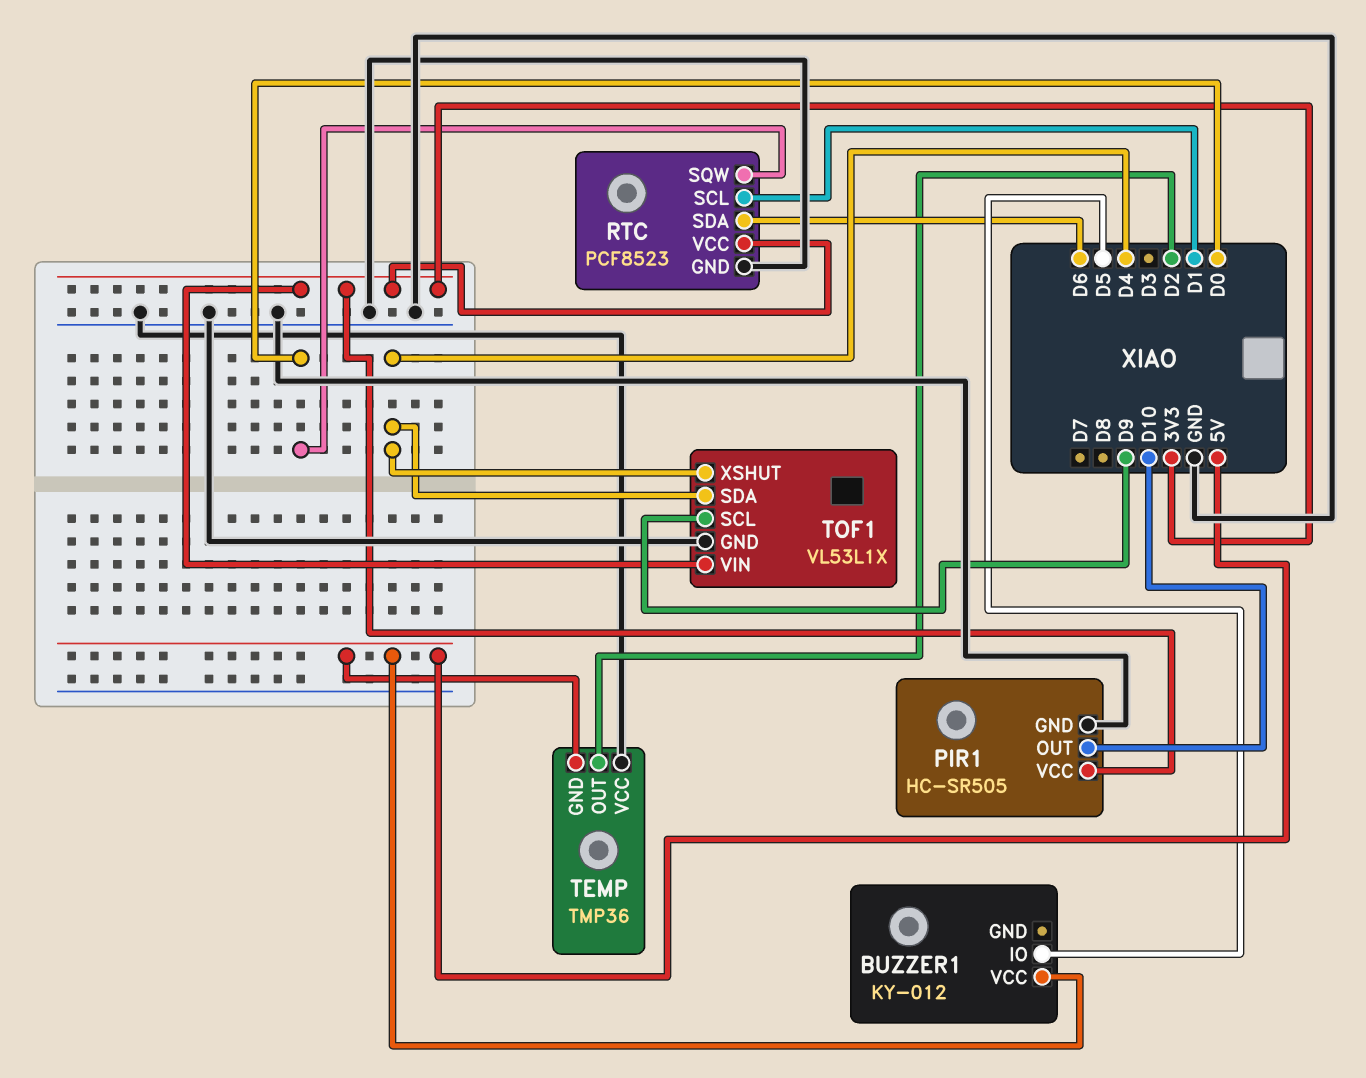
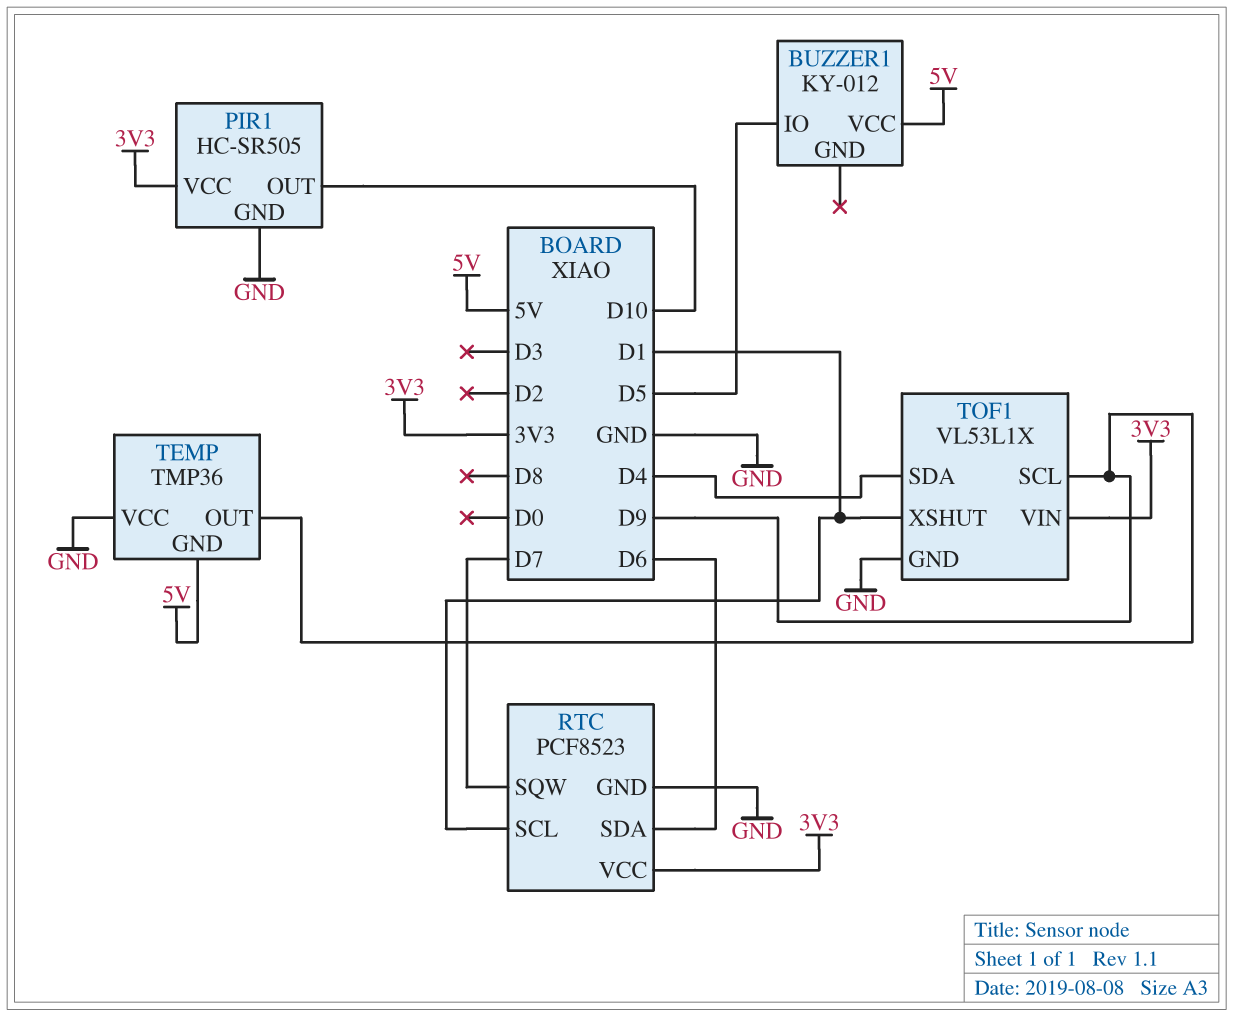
RTC pin SQW: D0 -> D7
TEMP pin OUT: D2 -> D9
TOF1 pin XSHUT: D4 -> D1

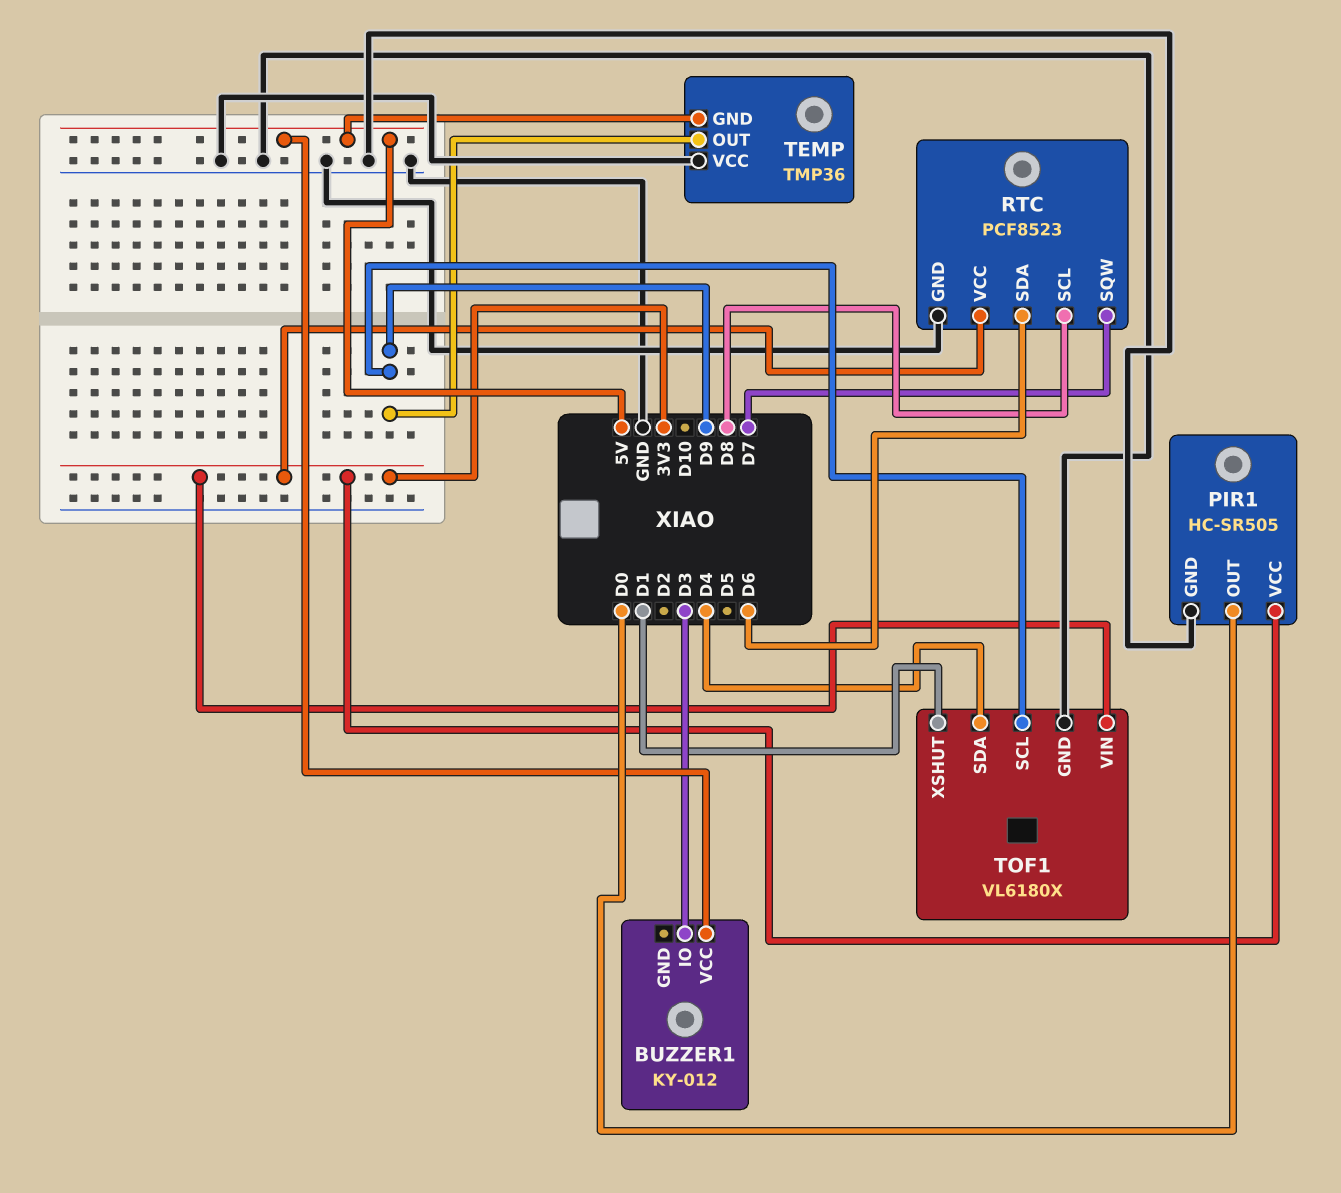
BUZZER1 pin IO: D5 -> D3
PIR1 pin OUT: D10 -> D0
RTC pin SCL: D1 -> D8
TOF1: VL53L1X -> VL6180X

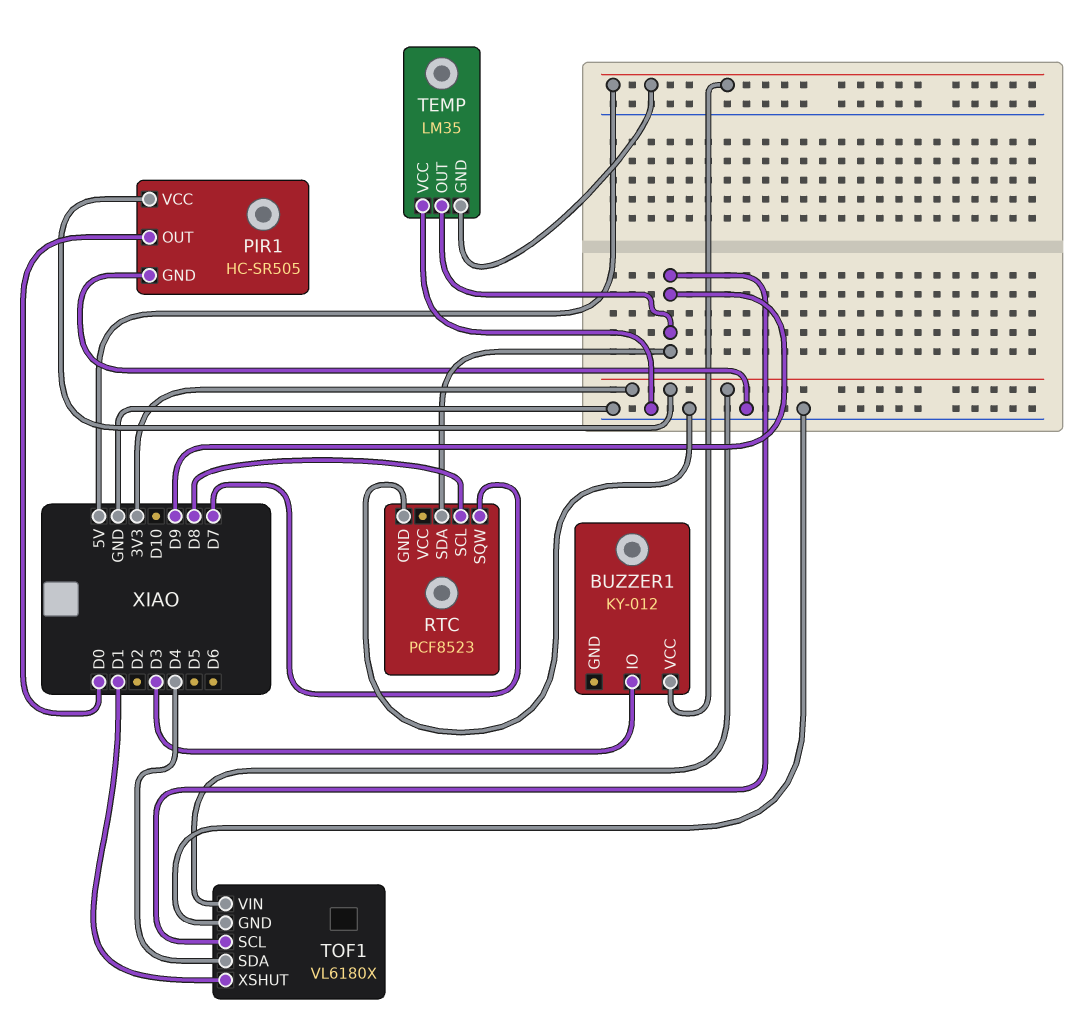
RTC pin SDA: D6 -> D9
RTC pin VCC: 3V3 -> none
TEMP: TMP36 -> LM35

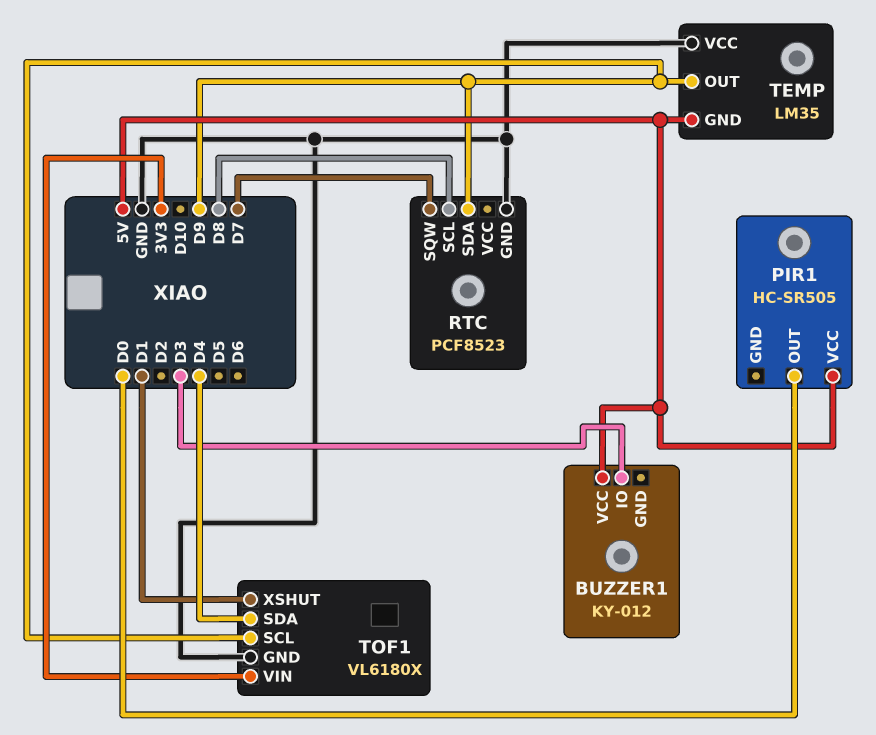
PIR1 pin GND: GND -> none
PIR1 pin VCC: 3V3 -> 5V

